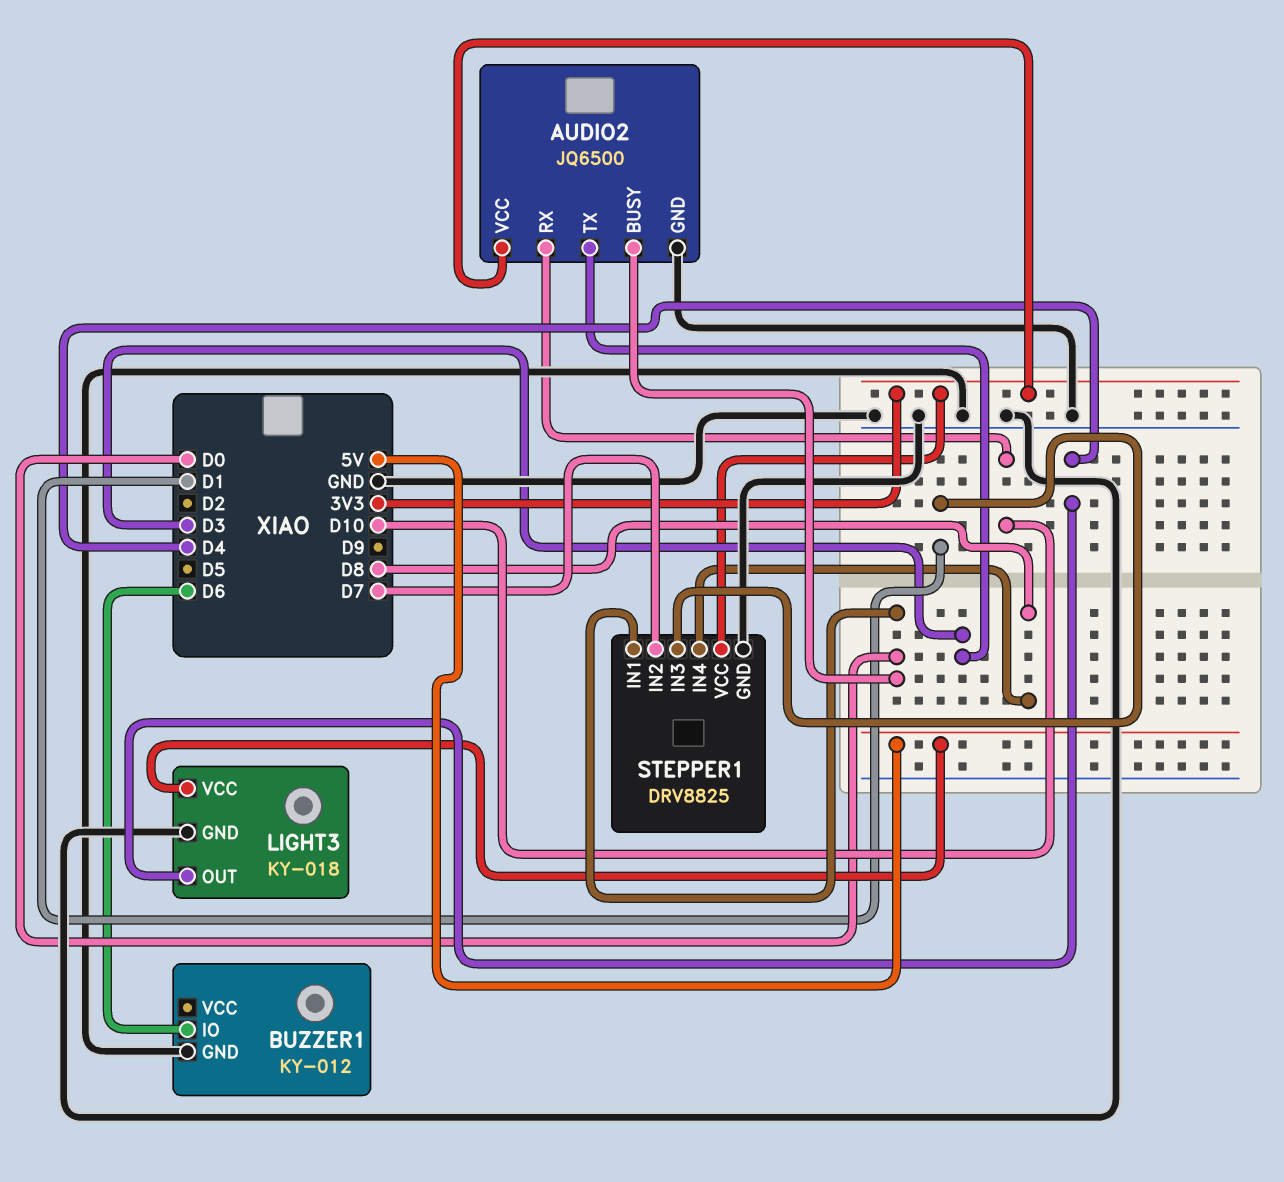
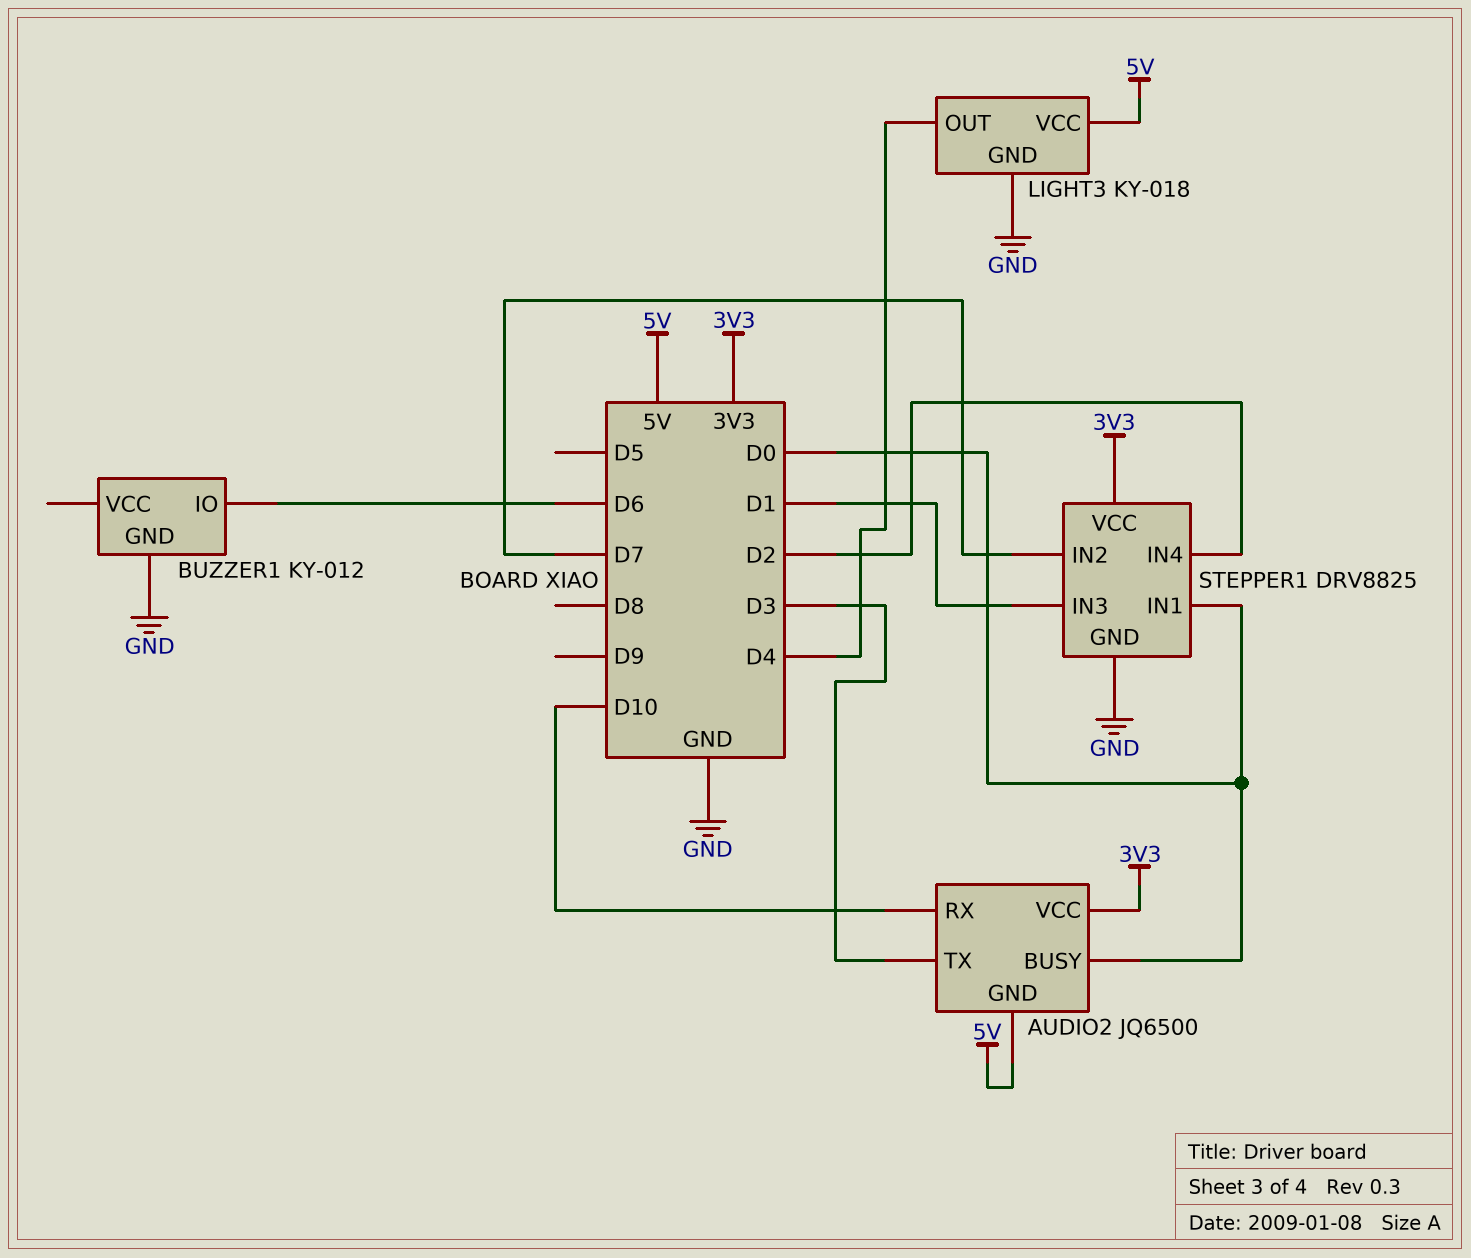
AUDIO2 pin GND: GND -> 5V
STEPPER1 pin IN4: D8 -> D2

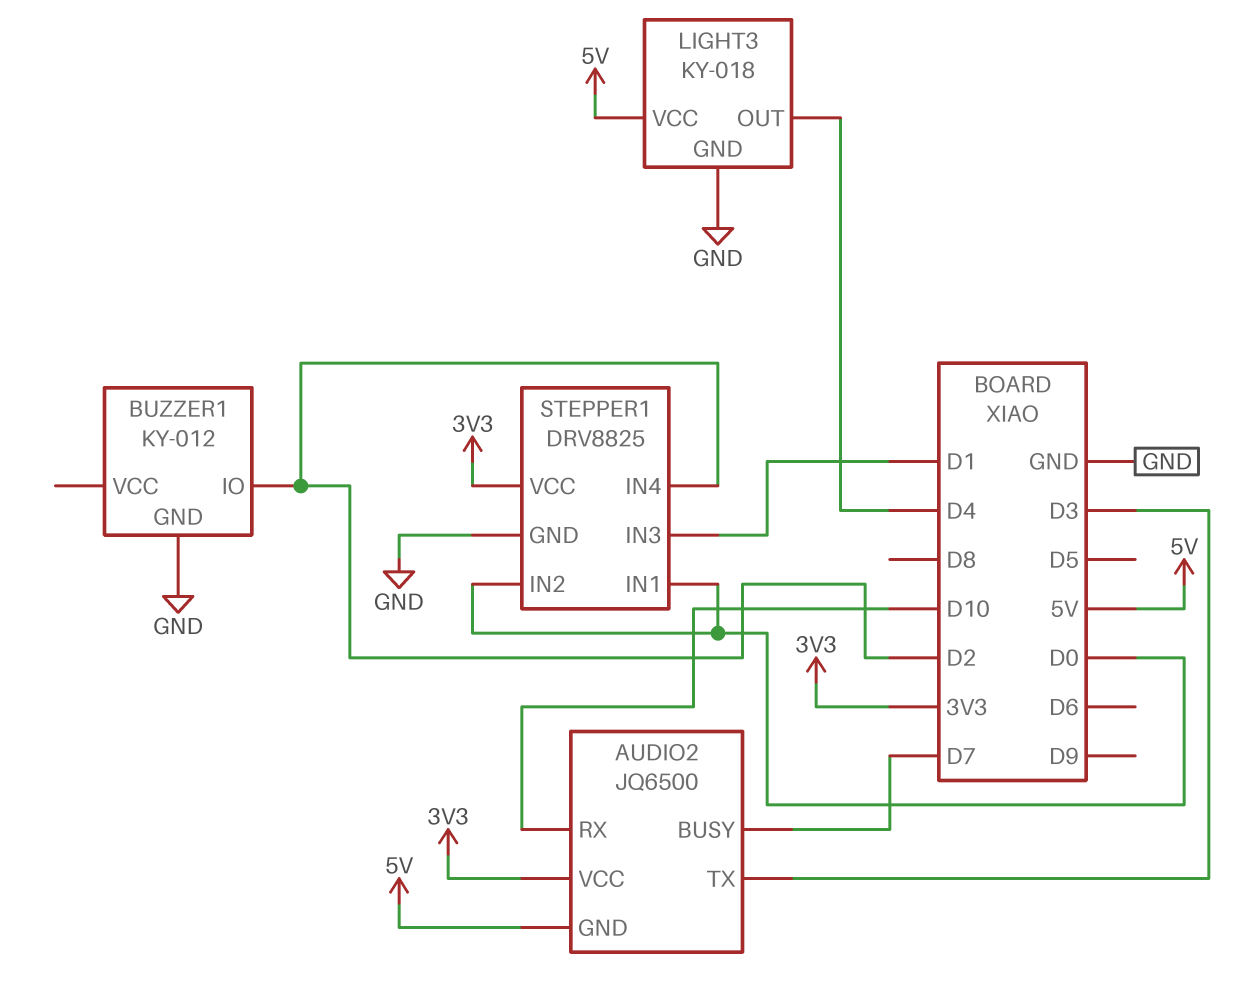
AUDIO2 pin BUSY: D0 -> D7
BUZZER1 pin IO: D6 -> D2
STEPPER1 pin IN2: D7 -> D0

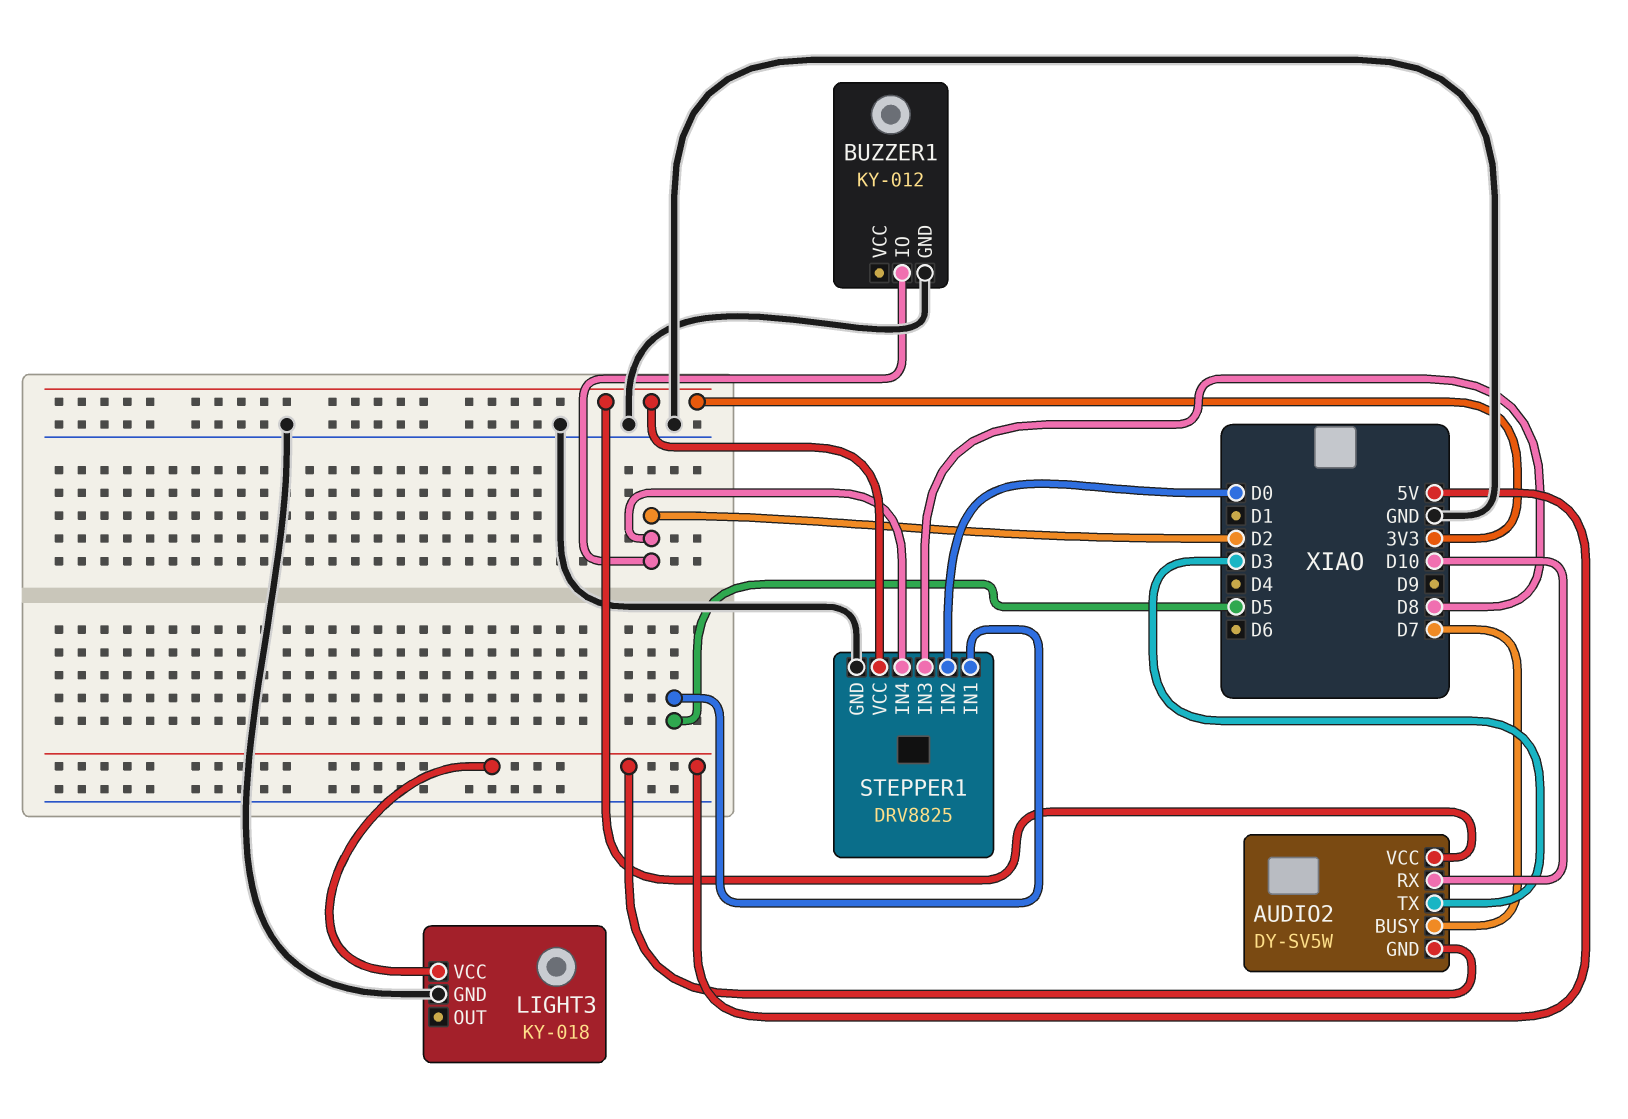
AUDIO2: JQ6500 -> DY-SV5W
LIGHT3 pin OUT: D4 -> none
STEPPER1 pin IN1: D0 -> D5
STEPPER1 pin IN3: D1 -> D8

